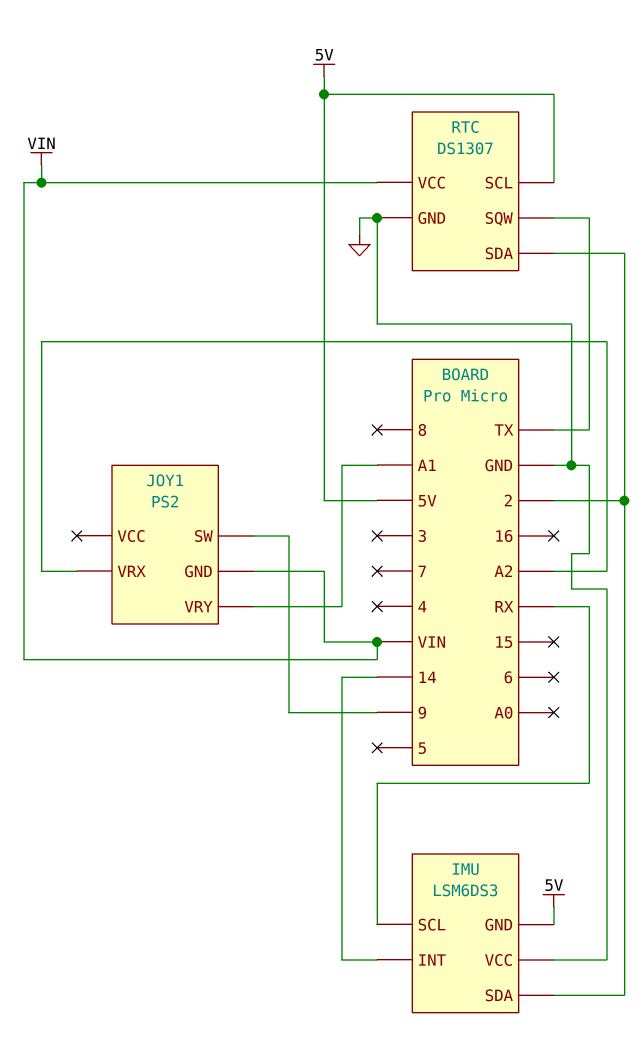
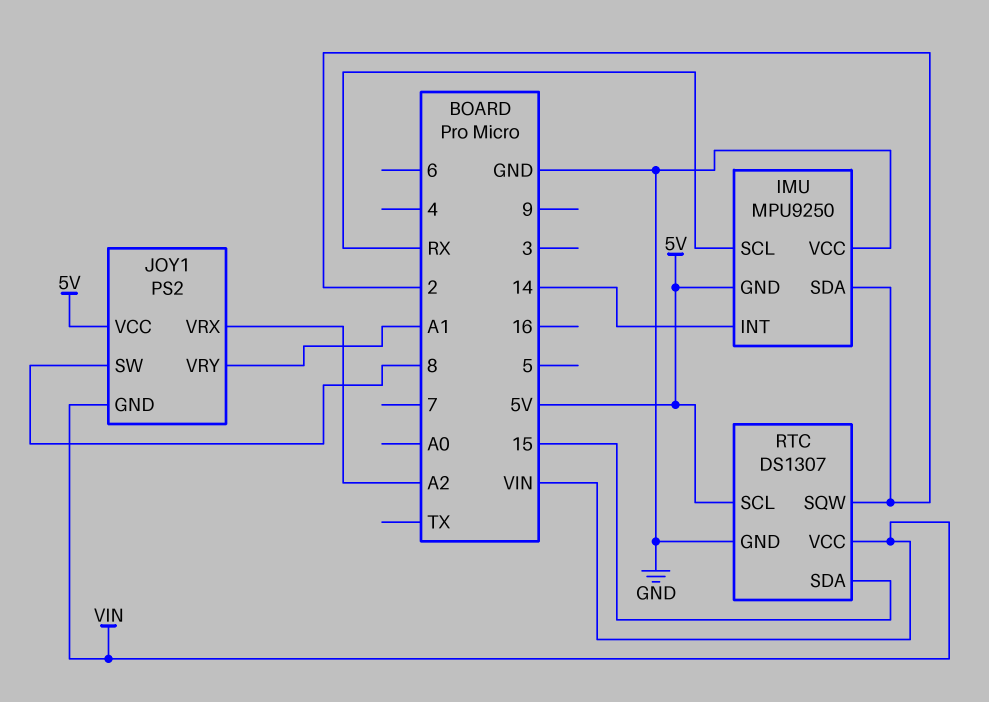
IMU: LSM6DS3 -> MPU9250
JOY1 pin SW: 9 -> 8
JOY1 pin VCC: none -> 5V
RTC pin SDA: 2 -> 15
RTC pin SQW: TX -> 2

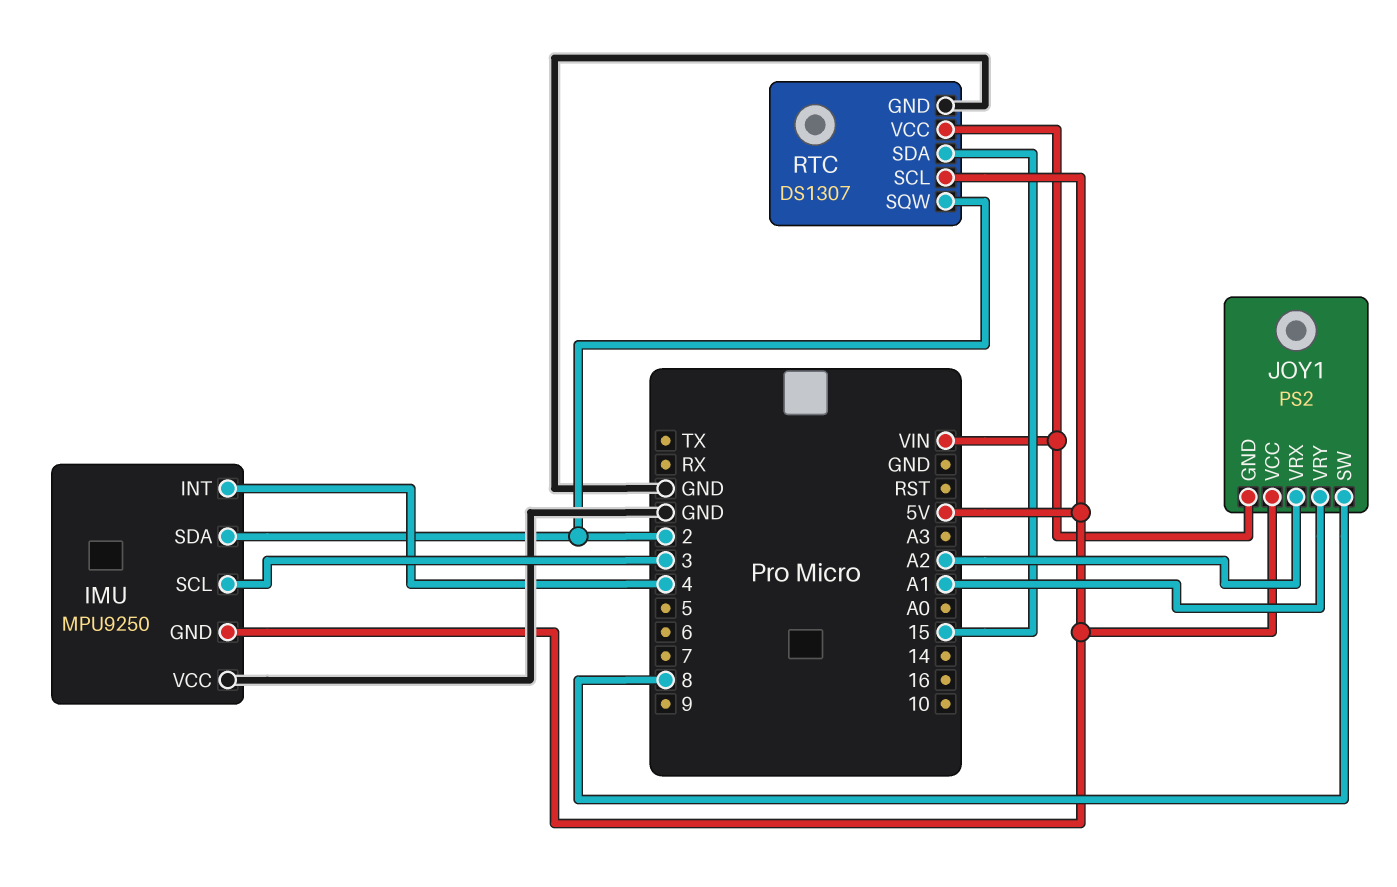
IMU pin INT: 14 -> 4
IMU pin SCL: RX -> 3

